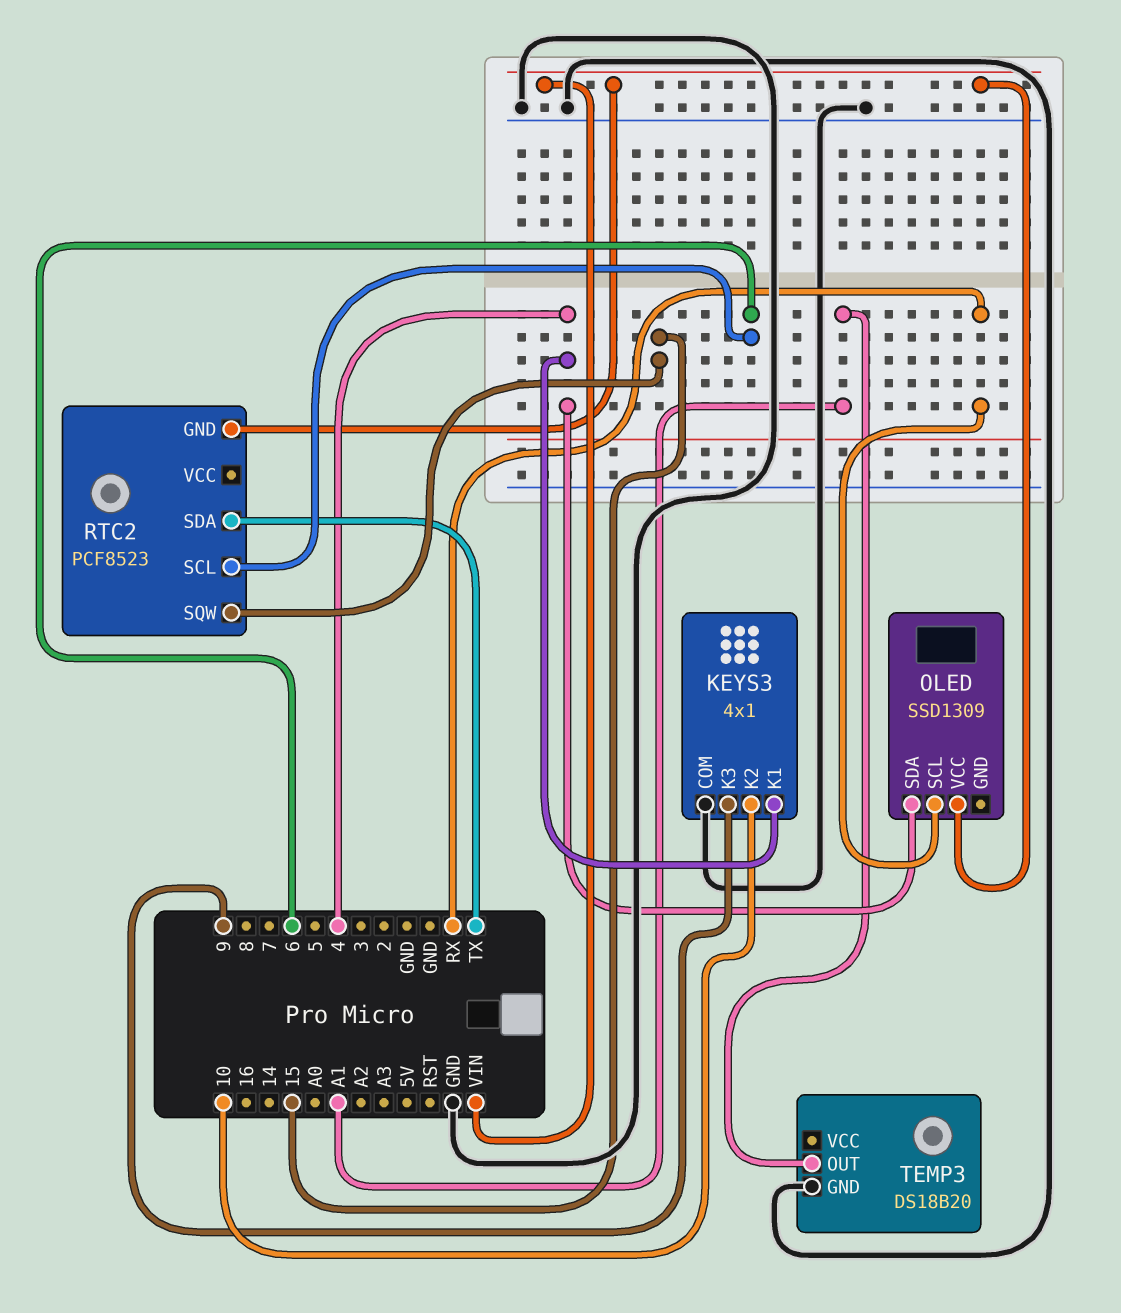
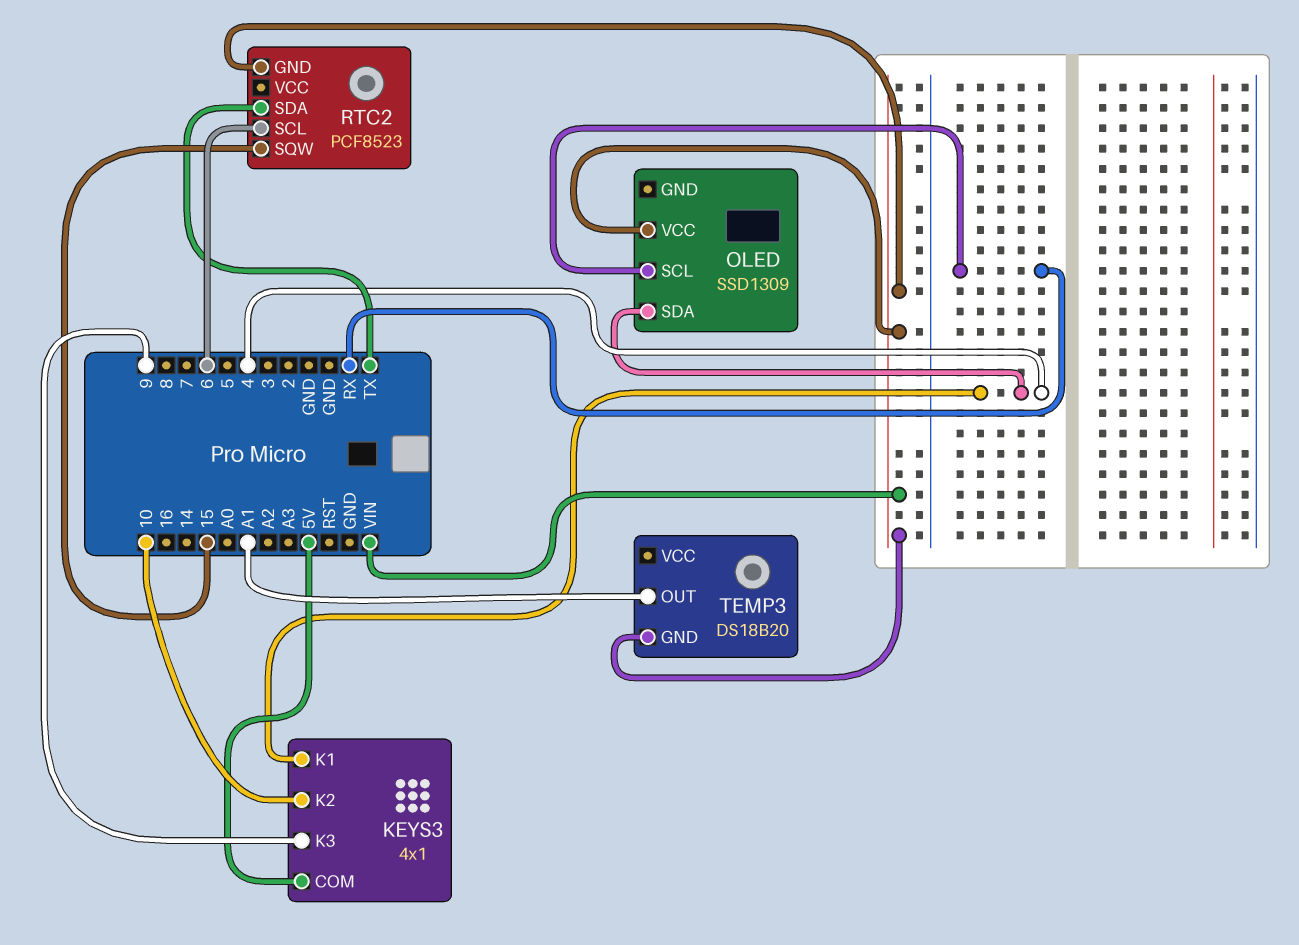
KEYS3 pin COM: GND -> 5V
TEMP3 pin GND: GND -> VIN

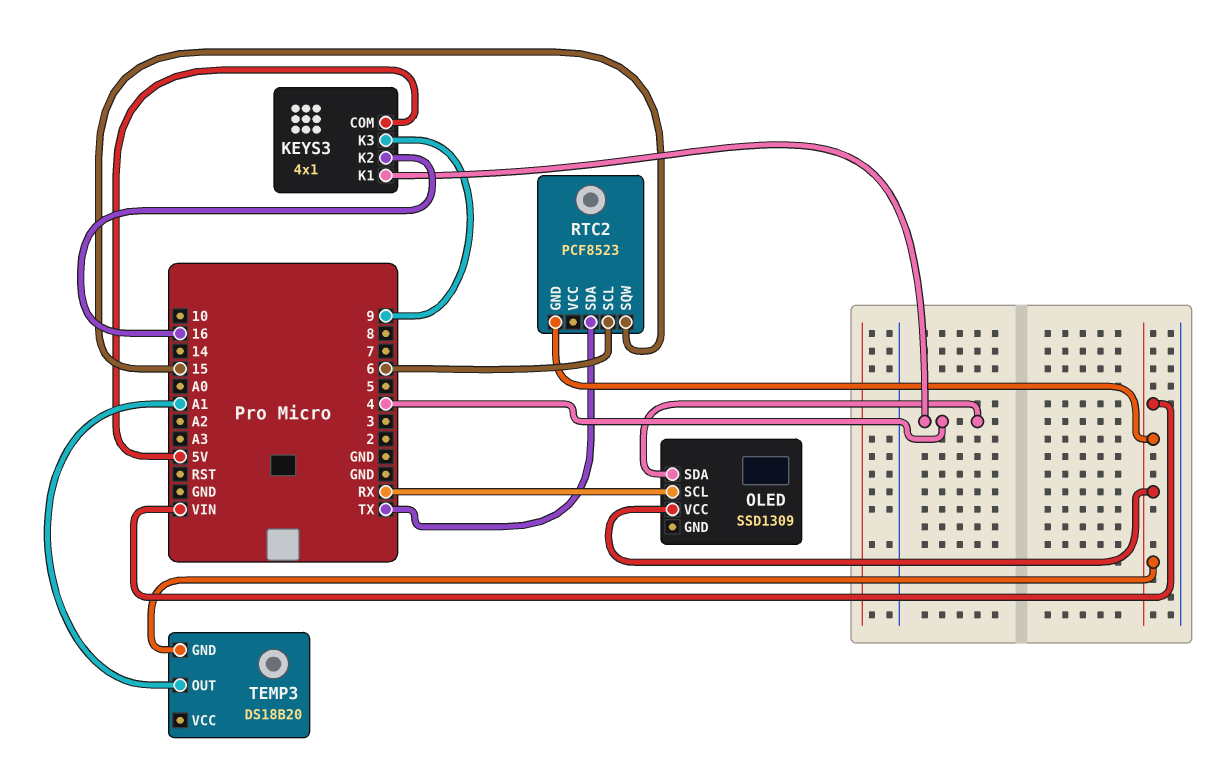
KEYS3 pin K2: 10 -> 16

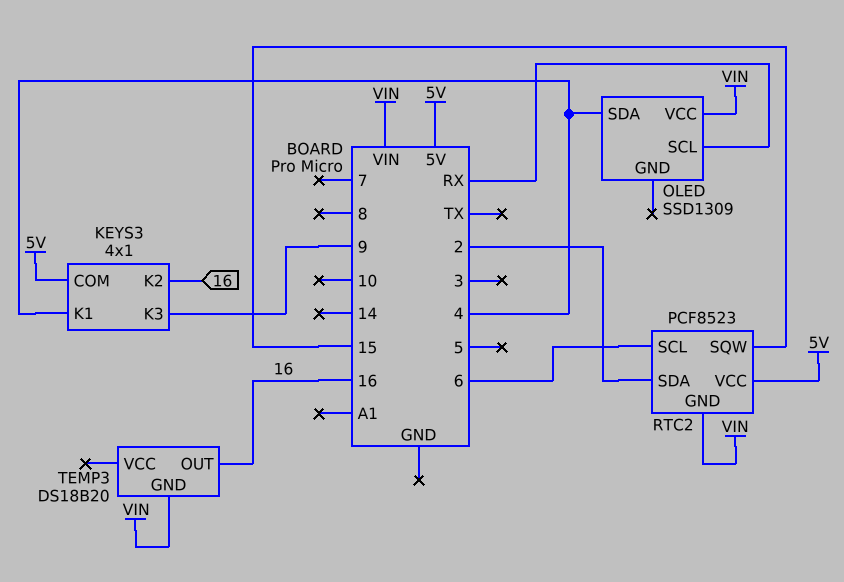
RTC2 pin SDA: TX -> 2
RTC2 pin VCC: none -> 5V
TEMP3 pin OUT: A1 -> 16

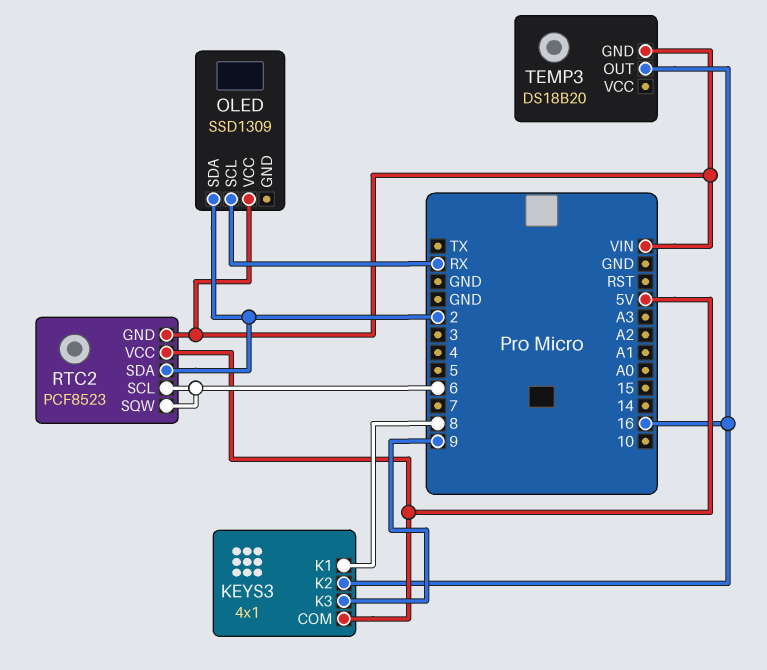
KEYS3 pin K1: 4 -> 8
OLED pin SDA: 4 -> 2
RTC2 pin SQW: 15 -> 6

